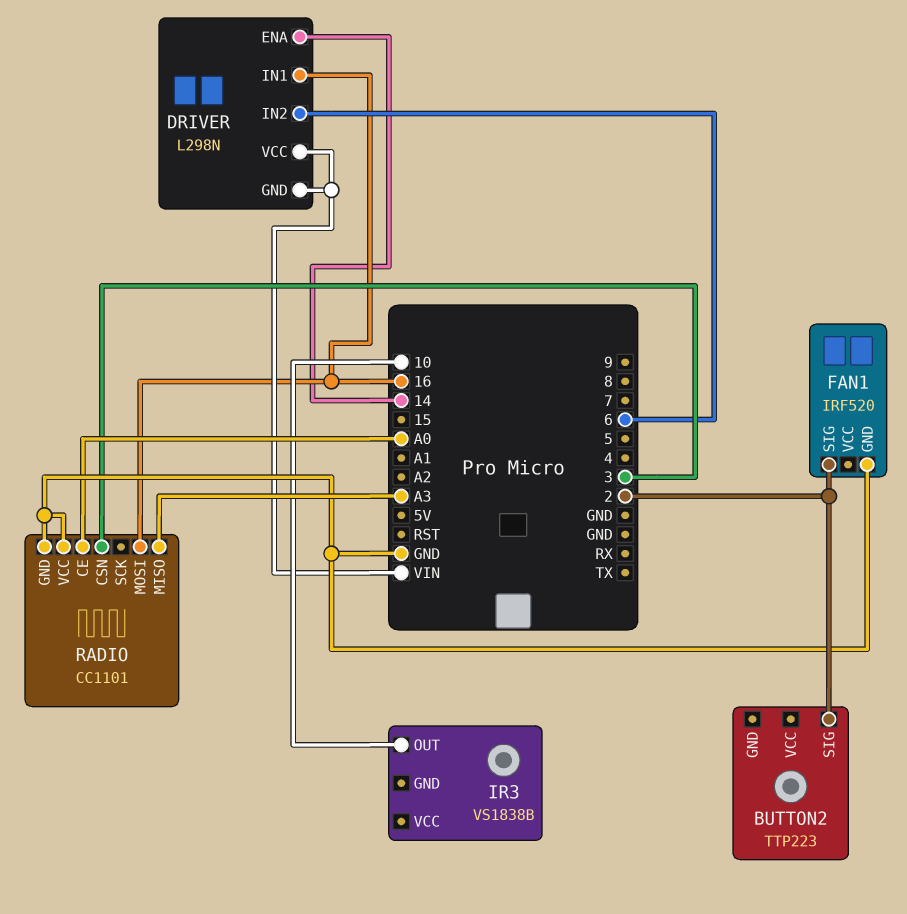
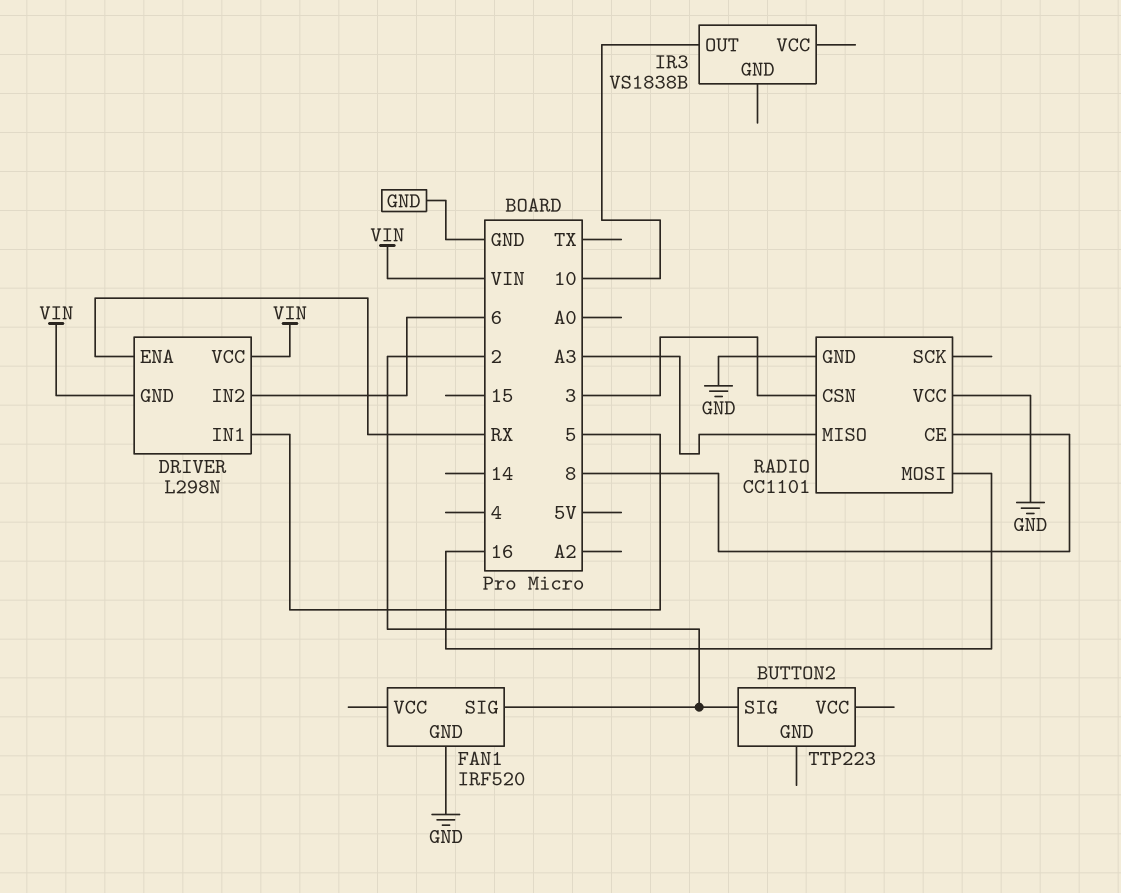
DRIVER pin ENA: 14 -> RX
DRIVER pin IN1: 16 -> 5
RADIO pin CE: A0 -> 8

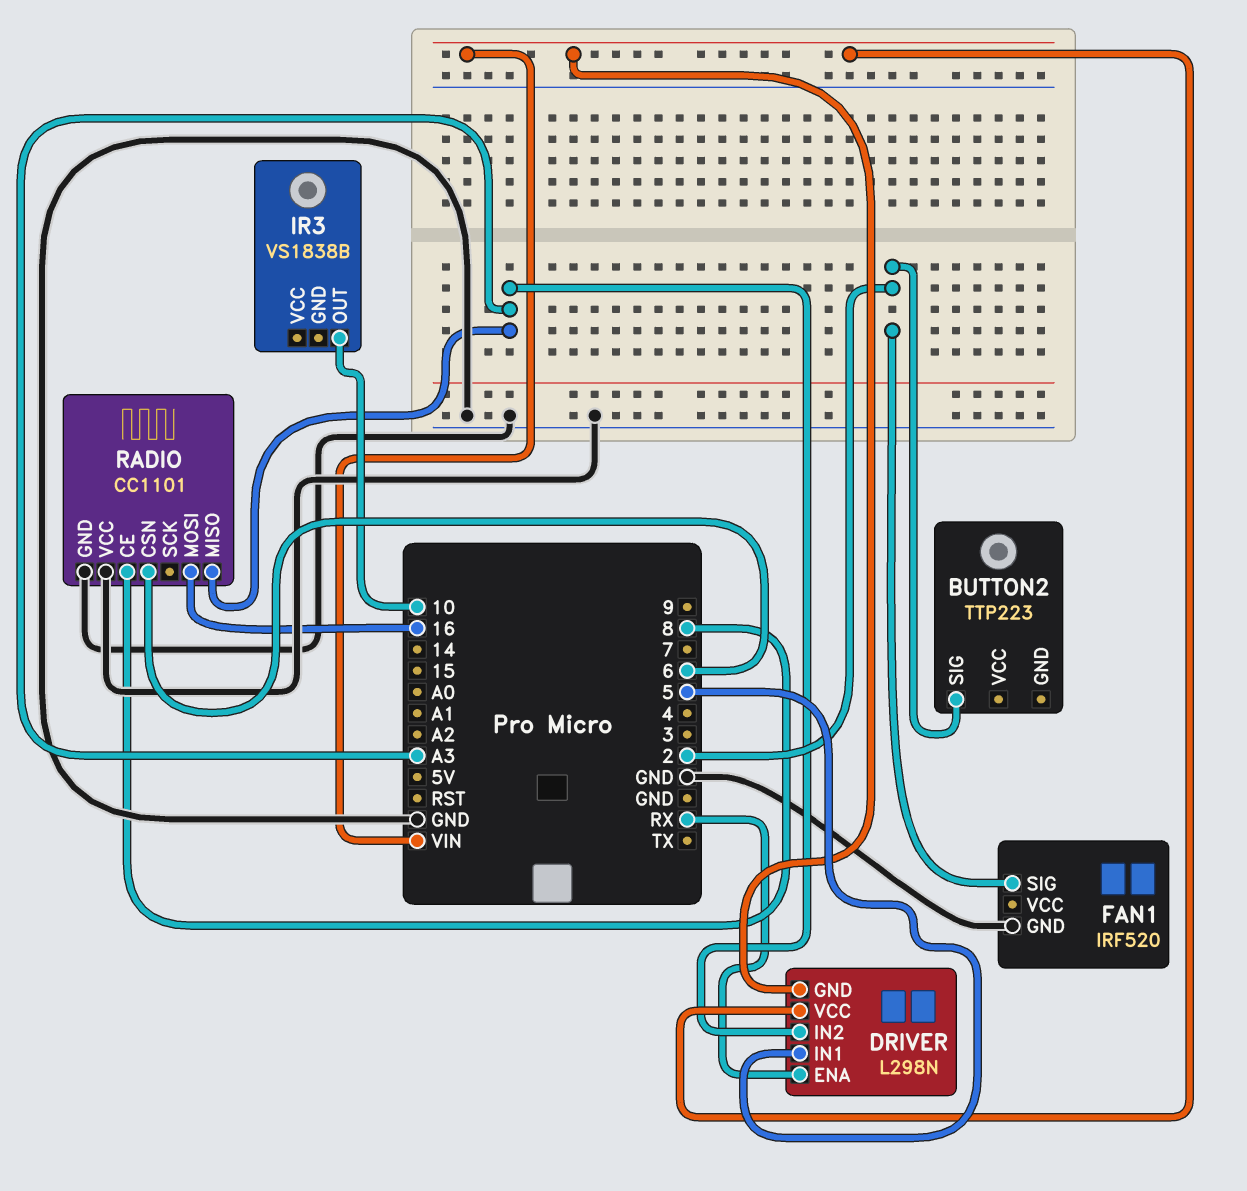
DRIVER pin IN2: 6 -> A3
RADIO pin CSN: 3 -> 6

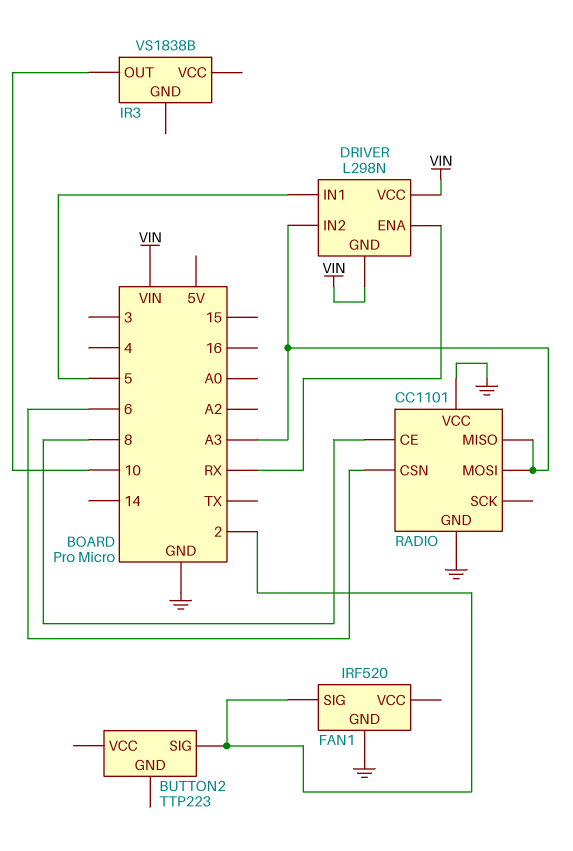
RADIO pin MOSI: 16 -> A3

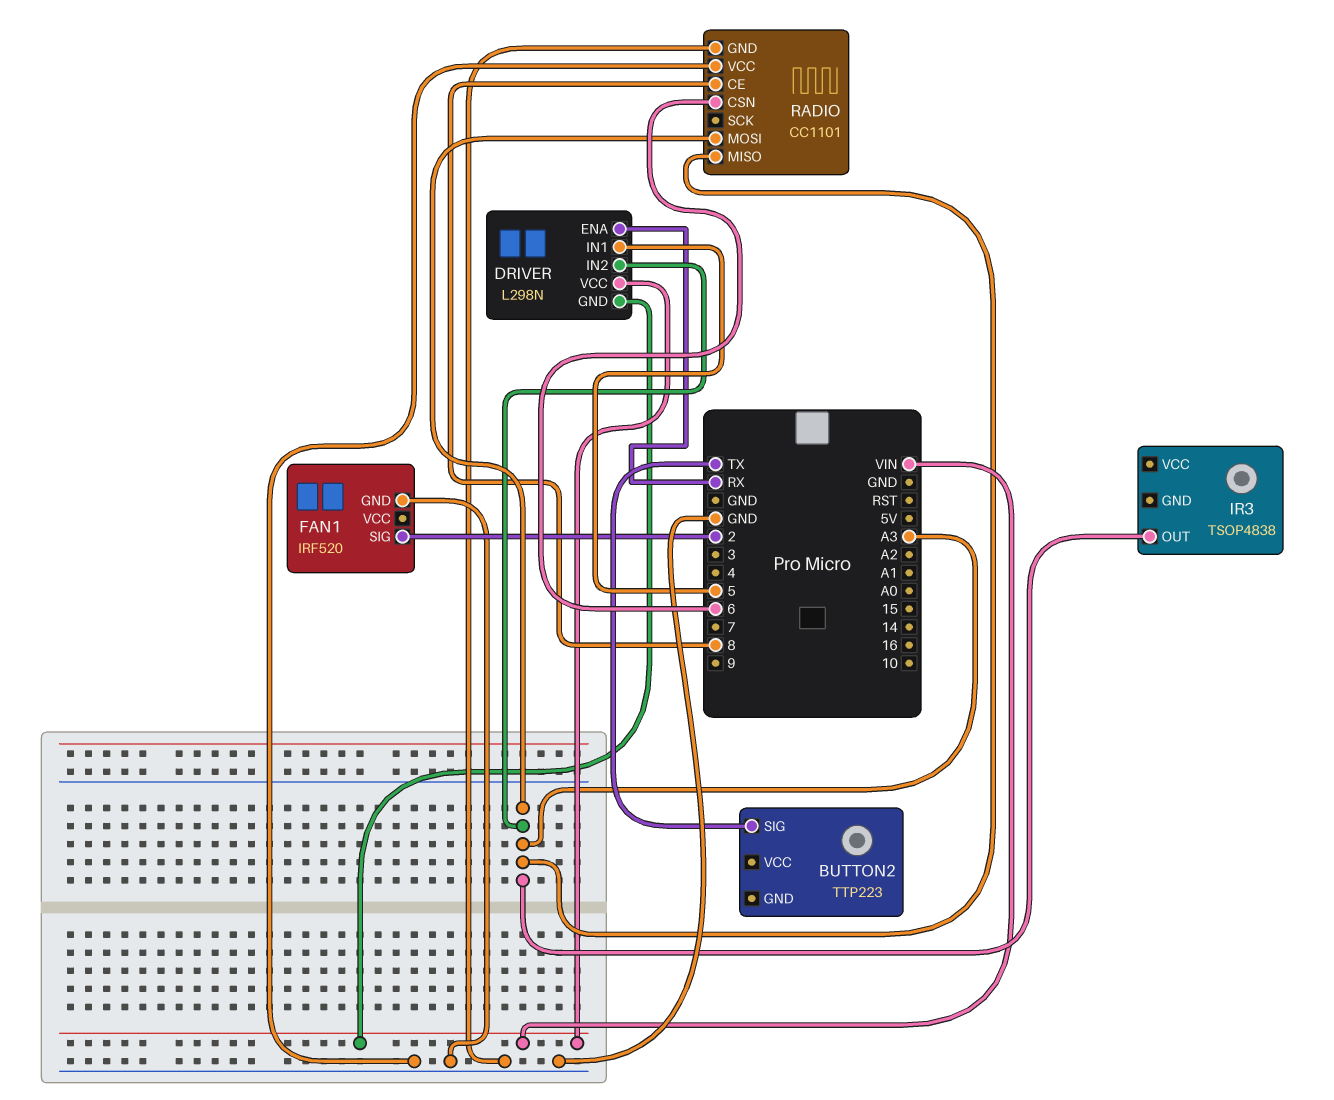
BUTTON2 pin SIG: 2 -> TX
IR3: VS1838B -> TSOP4838
IR3 pin OUT: 10 -> A3

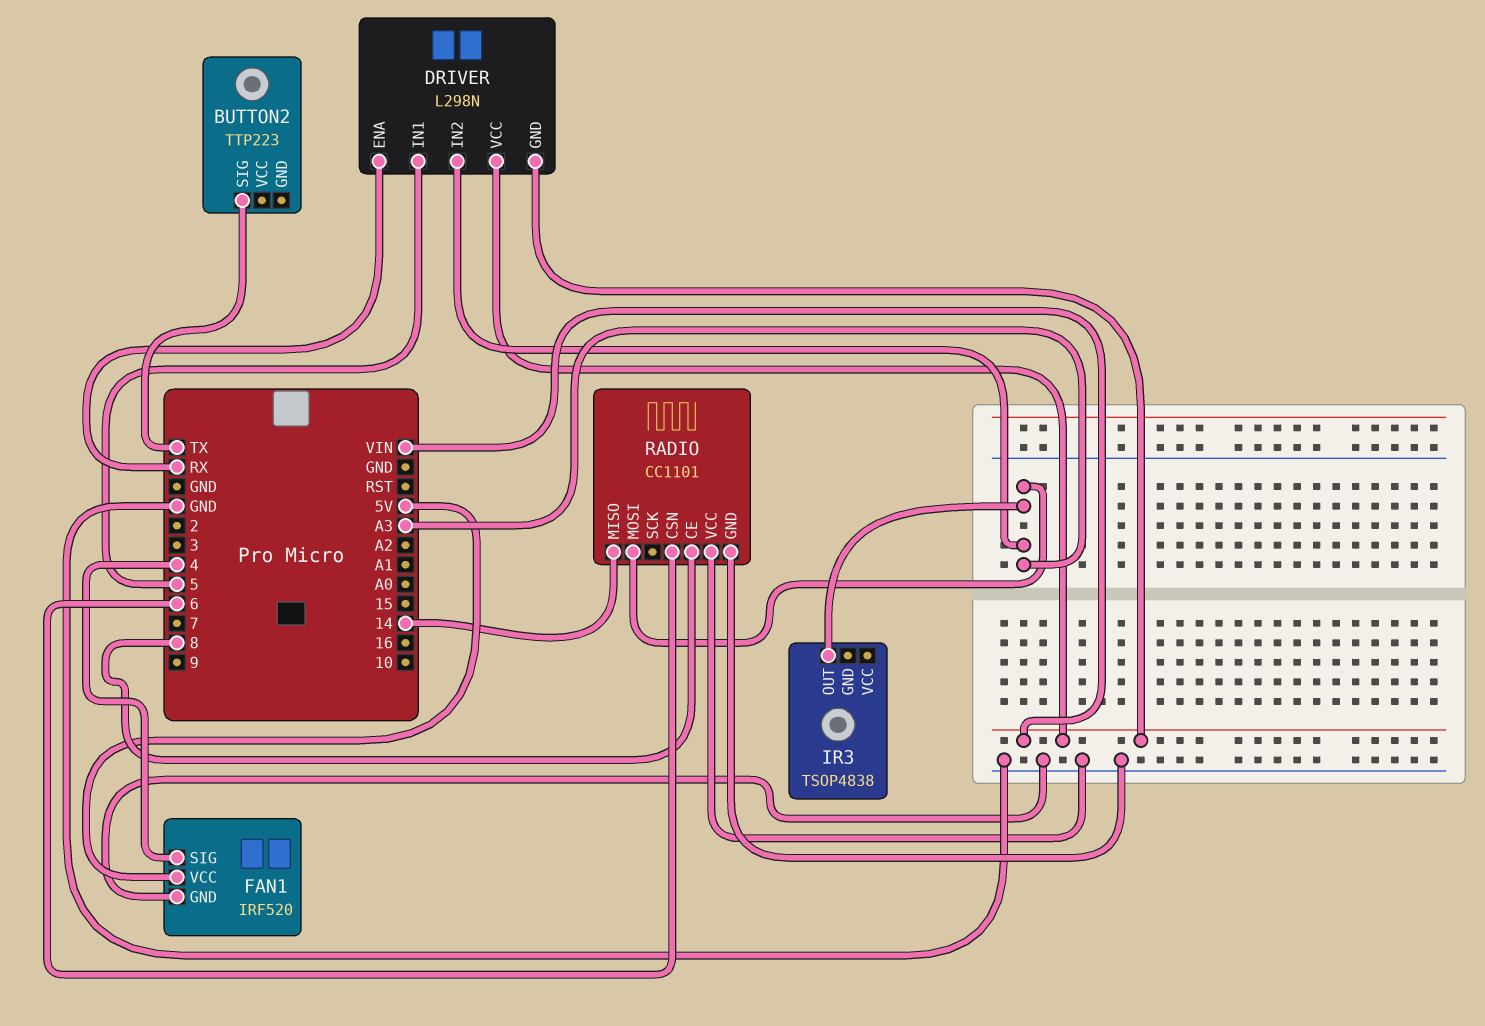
FAN1 pin SIG: 2 -> 4
FAN1 pin VCC: none -> 5V
RADIO pin MISO: A3 -> 14

